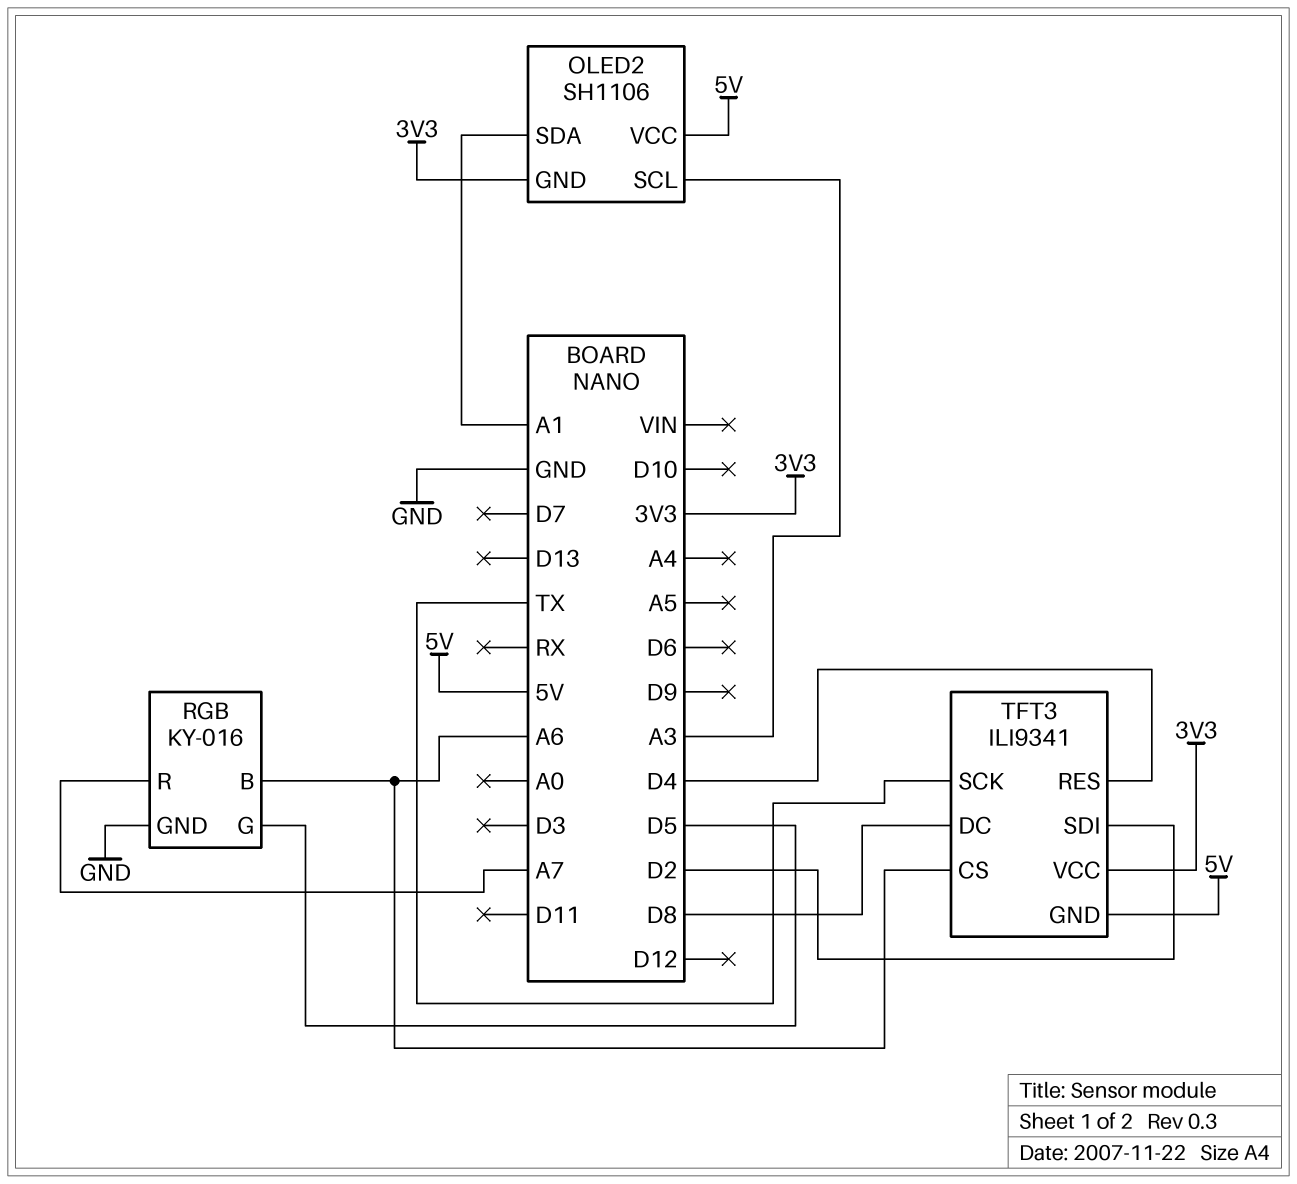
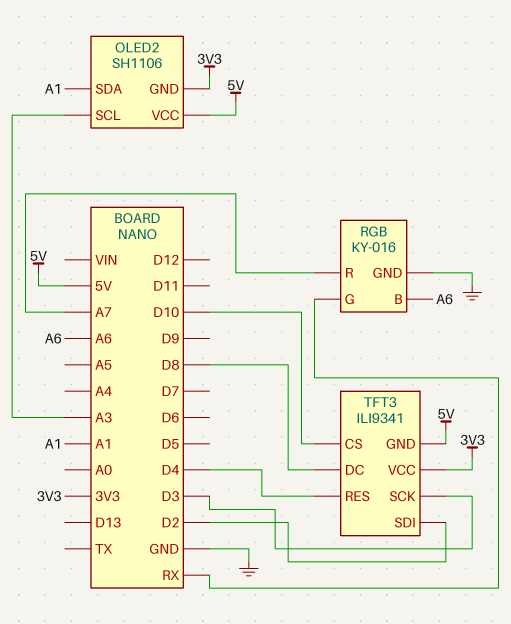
RGB pin G: D5 -> RX
TFT3 pin CS: A6 -> D10
TFT3 pin SCK: TX -> D3

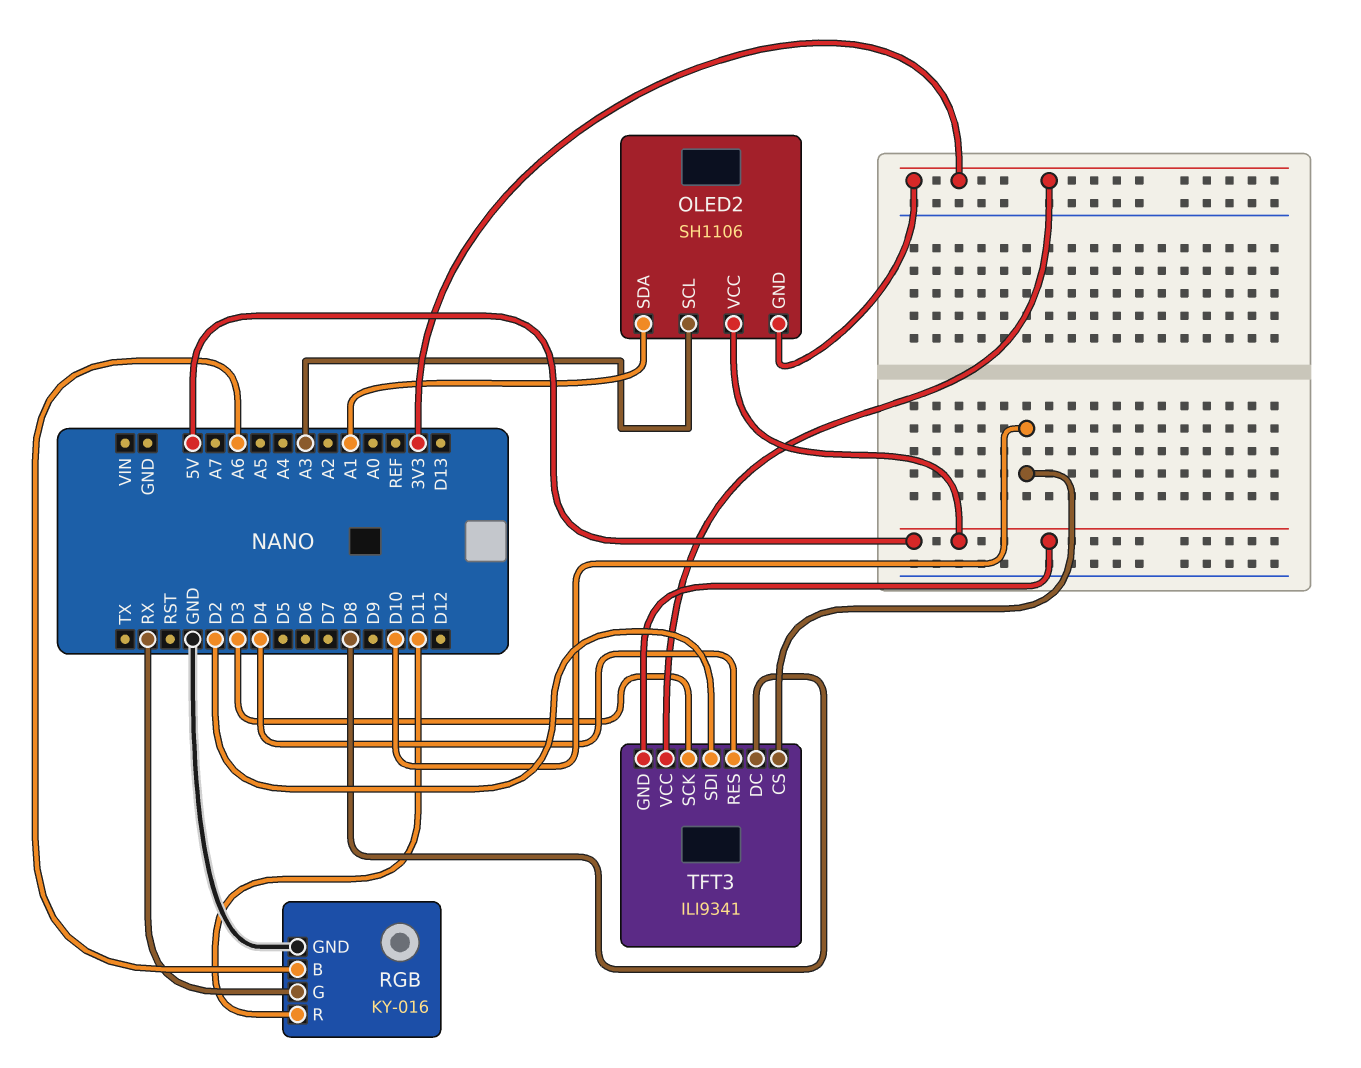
RGB pin R: A7 -> D11

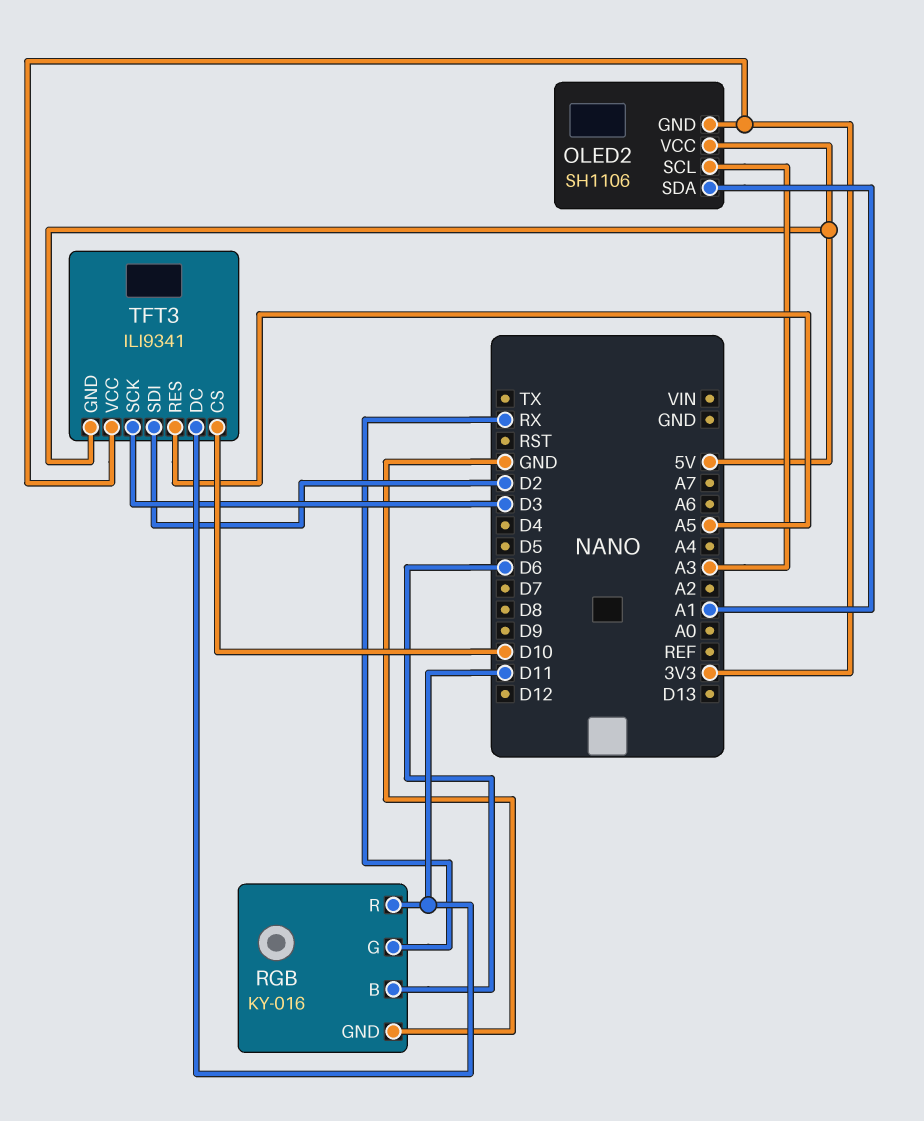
RGB pin B: A6 -> D6
TFT3 pin DC: D8 -> D11
TFT3 pin RES: D4 -> A5

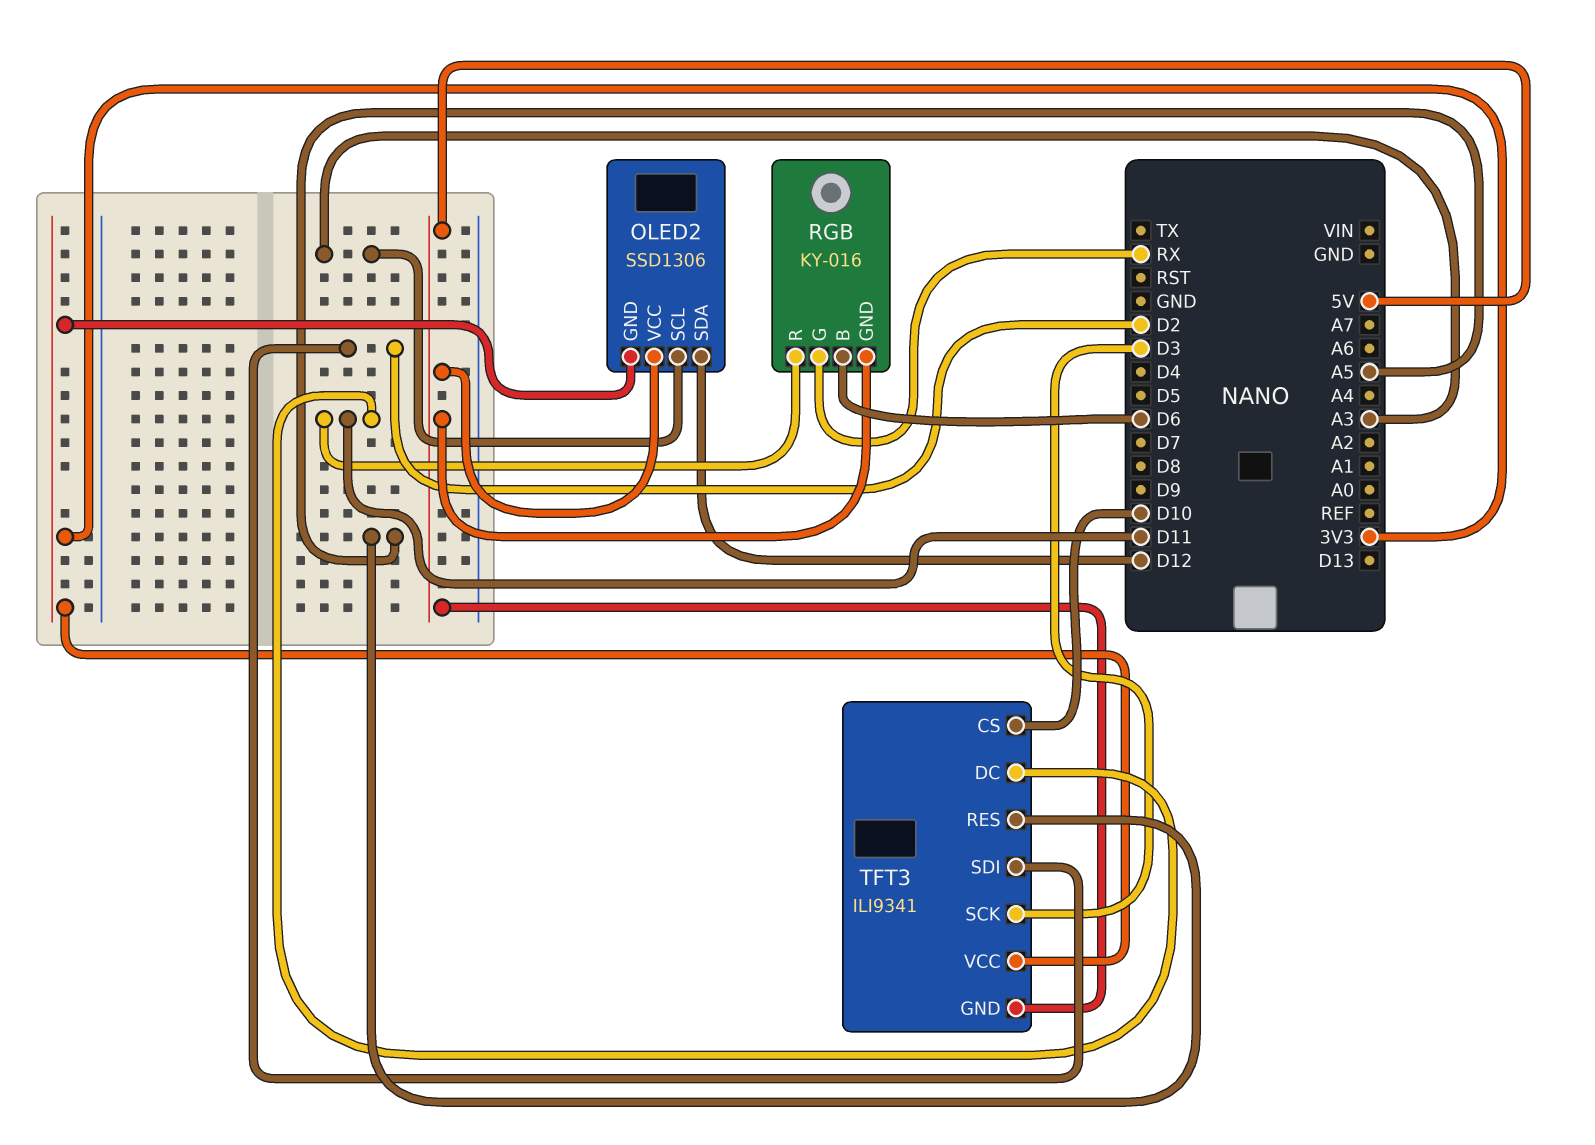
OLED2: SH1106 -> SSD1306
OLED2 pin SDA: A1 -> D12
RGB pin GND: GND -> 5V

